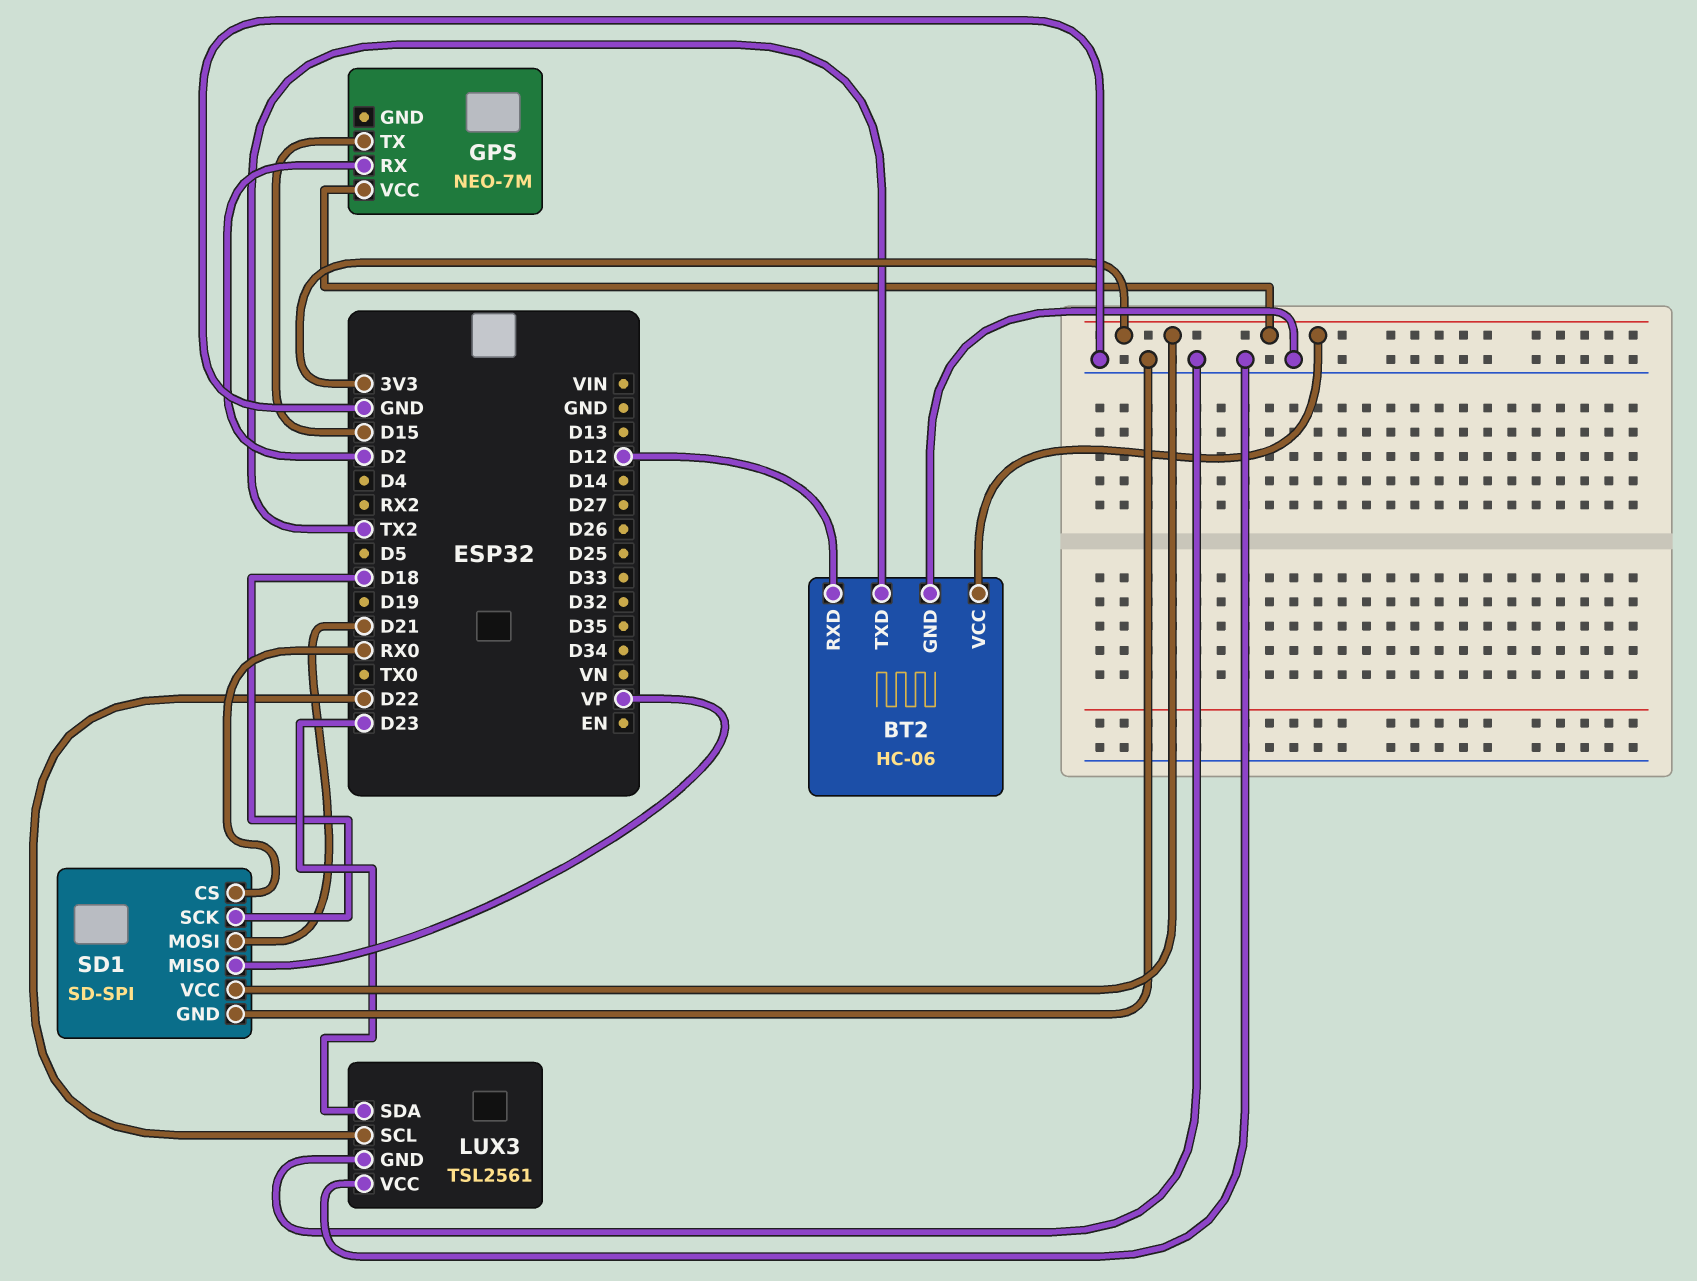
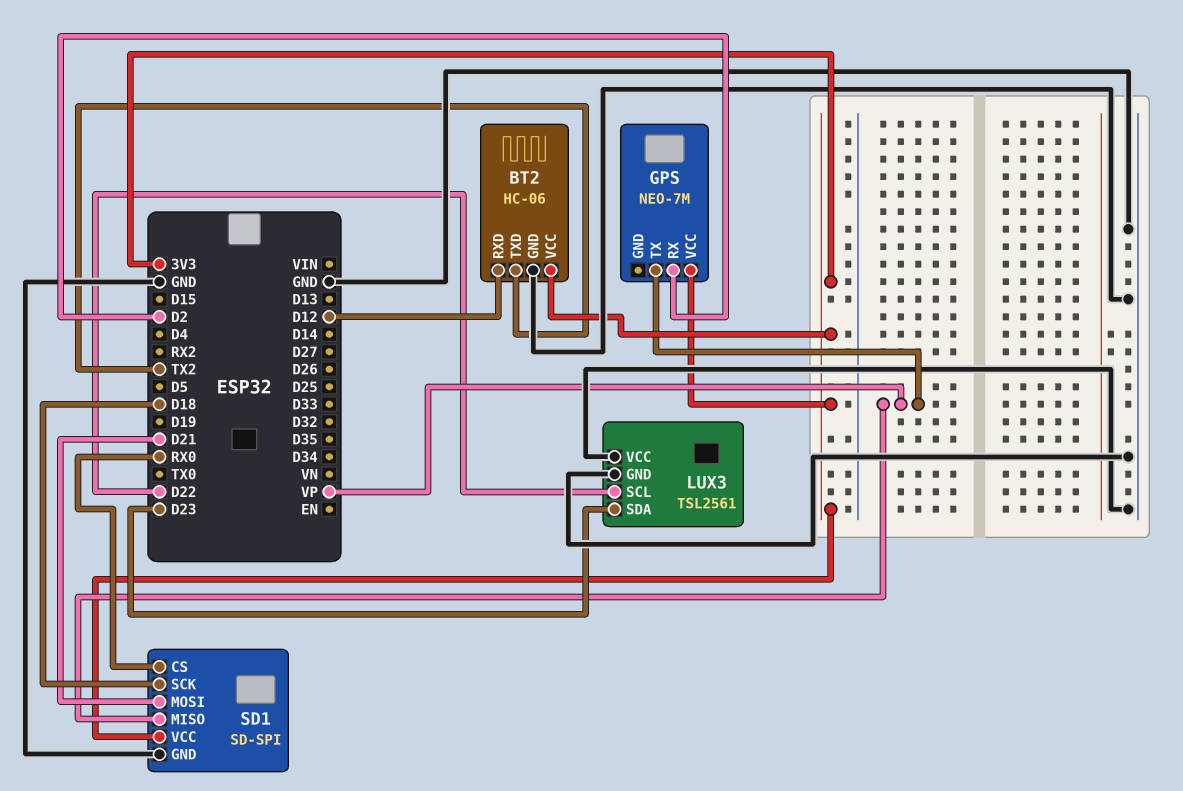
GPS pin TX: D15 -> VP

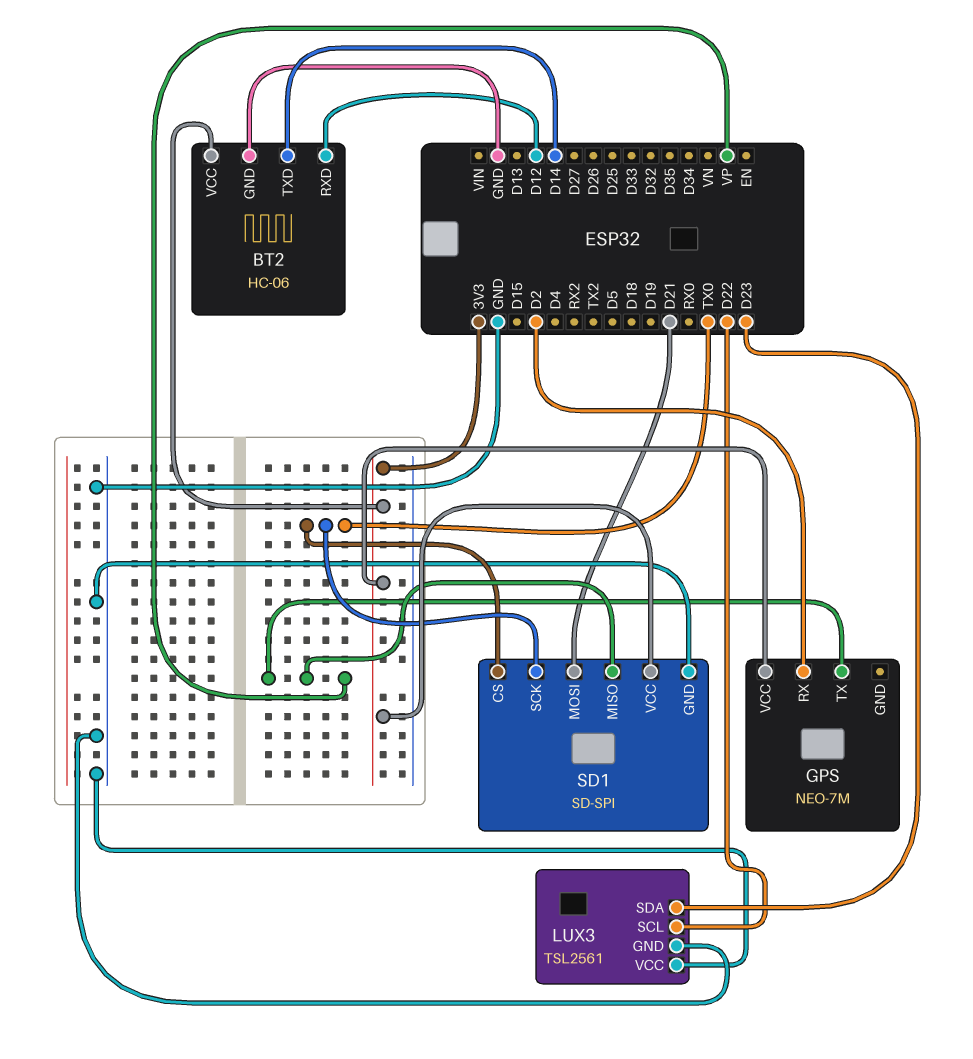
BT2 pin TXD: TX2 -> D14
SD1 pin CS: RX0 -> TX0
SD1 pin SCK: D18 -> TX0

